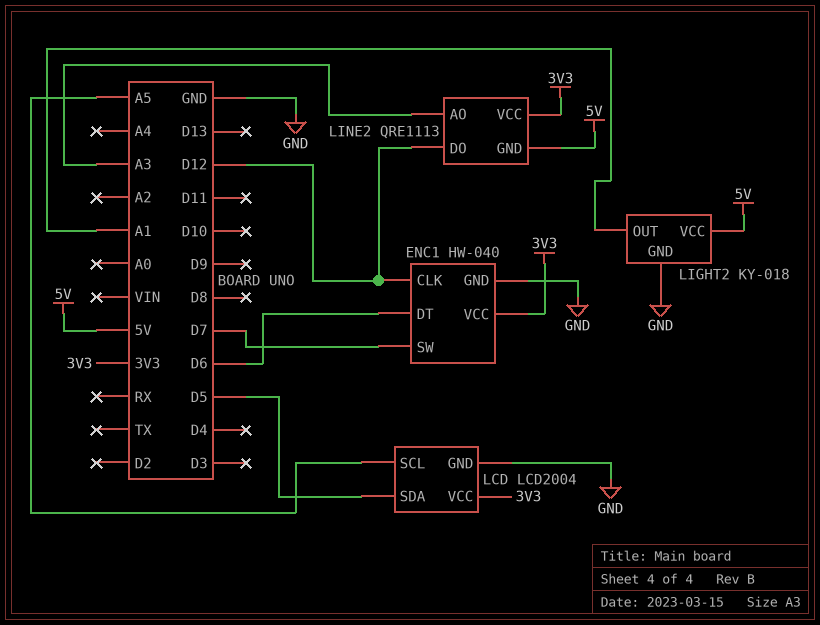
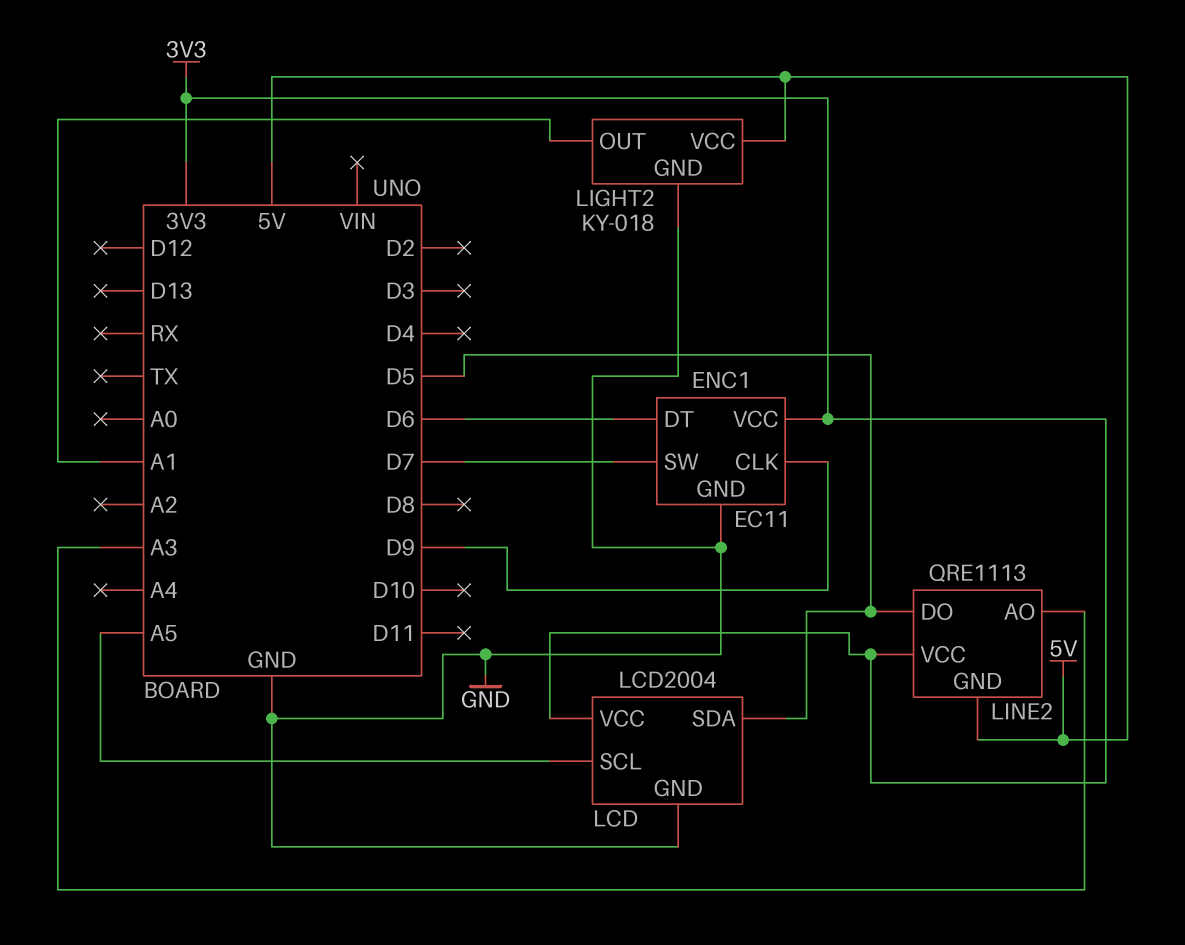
ENC1: HW-040 -> EC11
ENC1 pin CLK: D12 -> D9
LINE2 pin DO: D12 -> D5

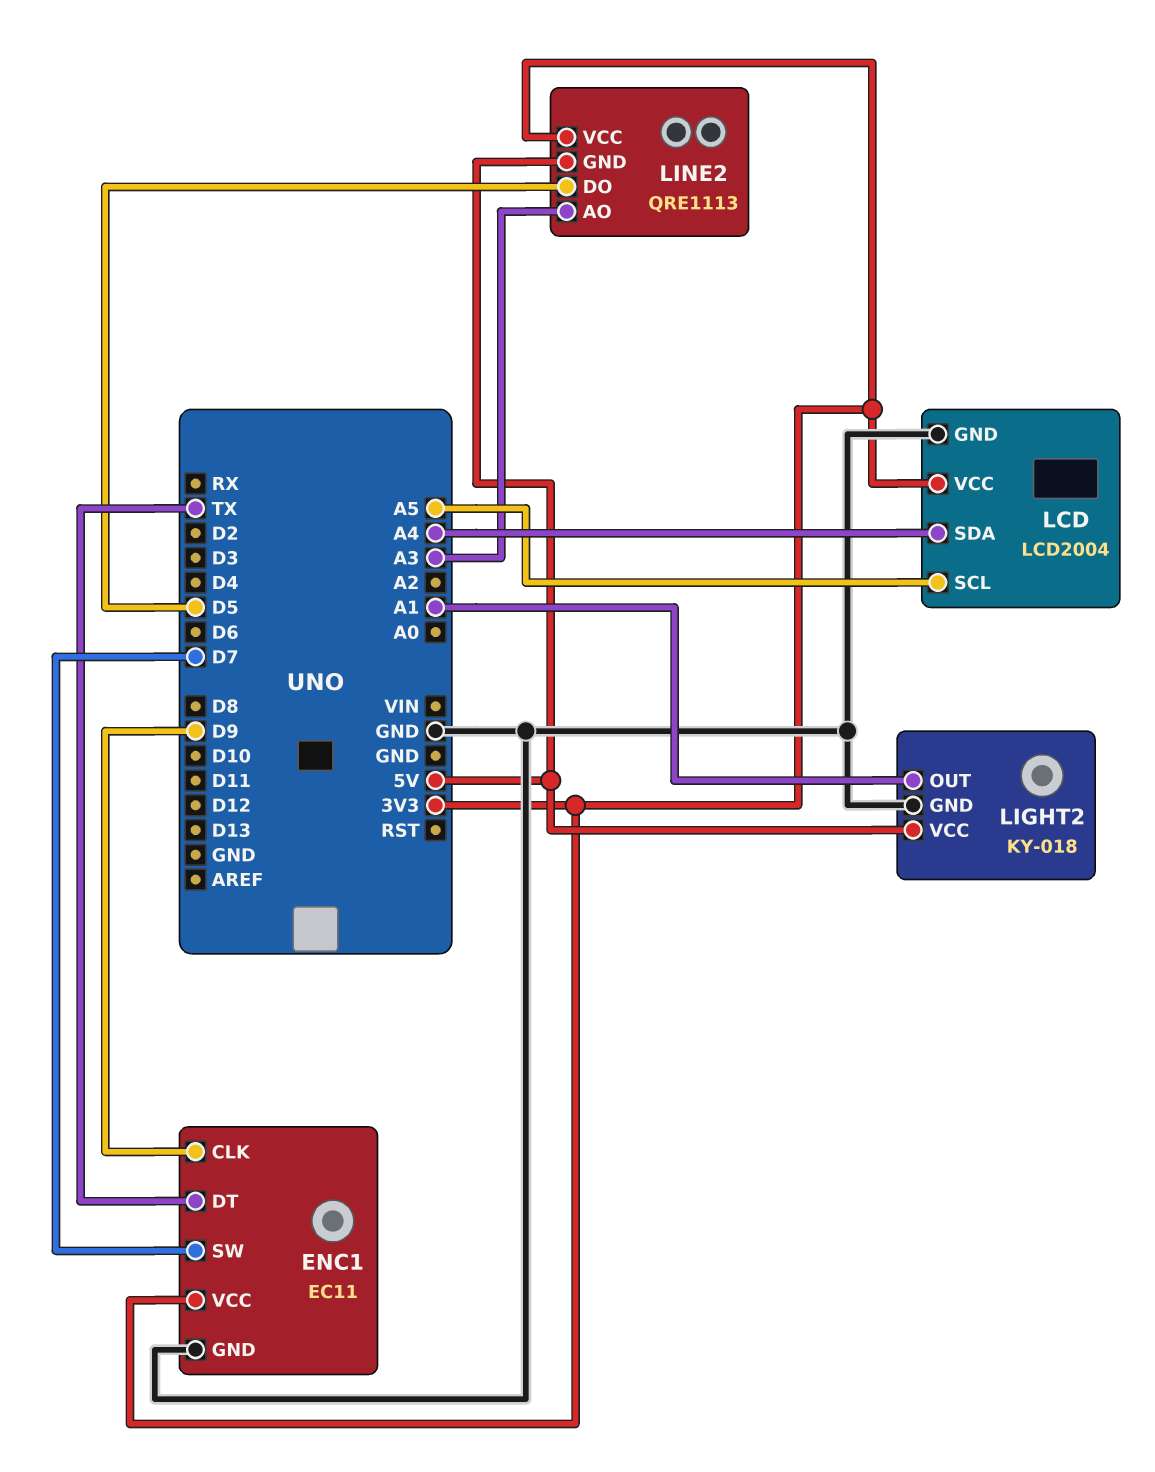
ENC1 pin DT: D6 -> TX
LCD pin SDA: D5 -> A4

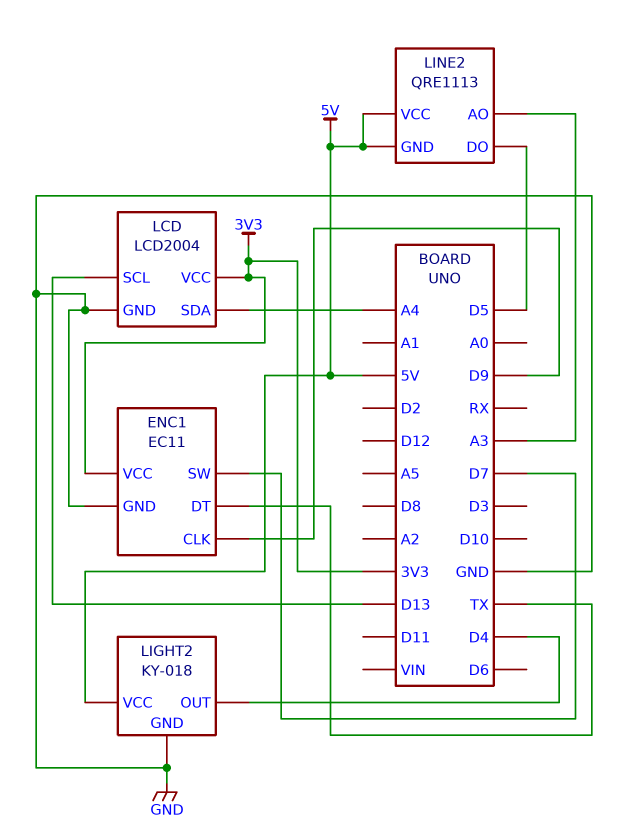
LCD pin SCL: A5 -> D13
LIGHT2 pin OUT: A1 -> D4
LINE2 pin VCC: 3V3 -> 5V

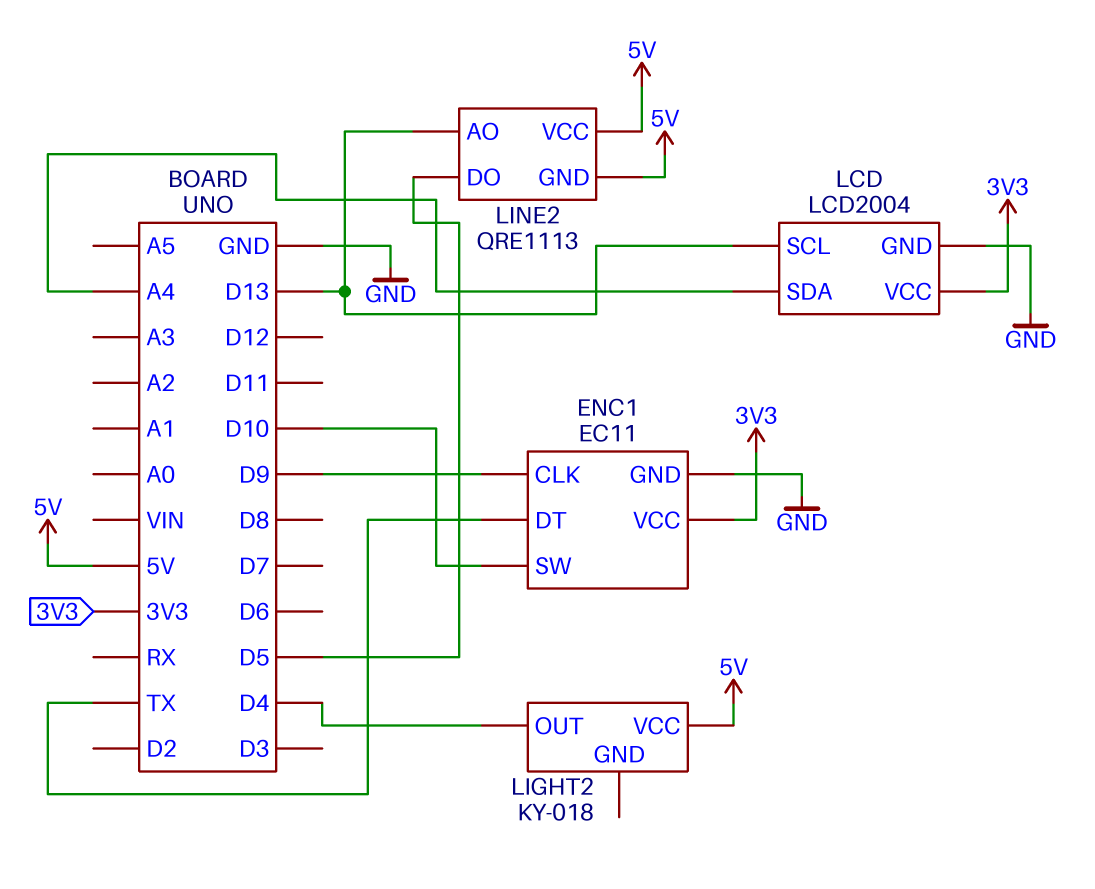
ENC1 pin SW: D7 -> D10
LIGHT2 pin GND: GND -> none
LINE2 pin AO: A3 -> D13

